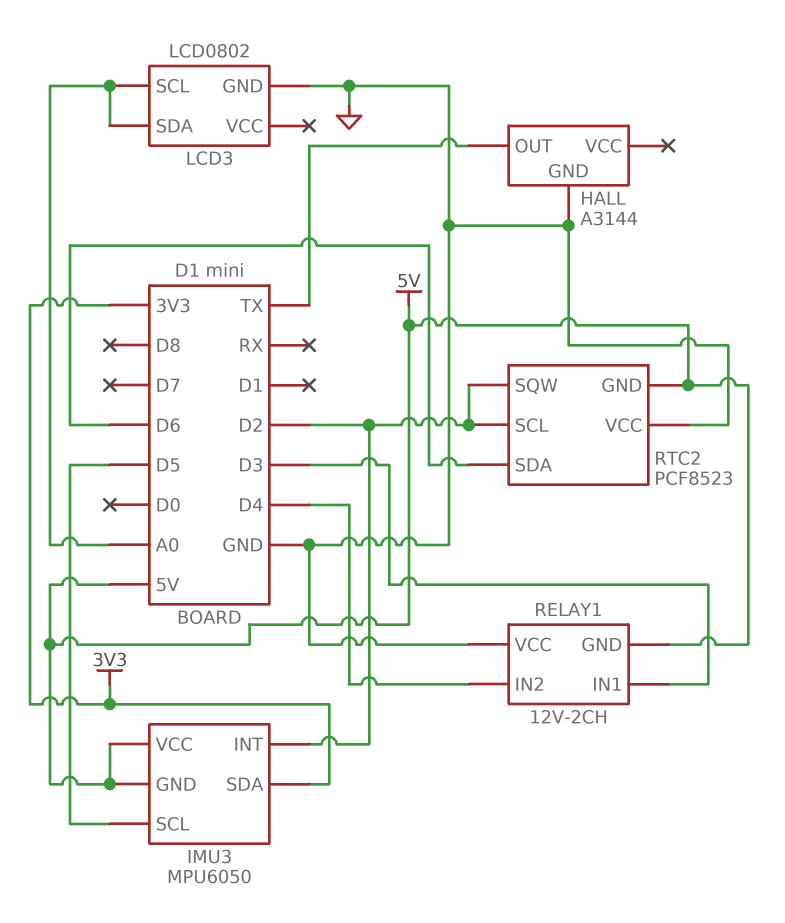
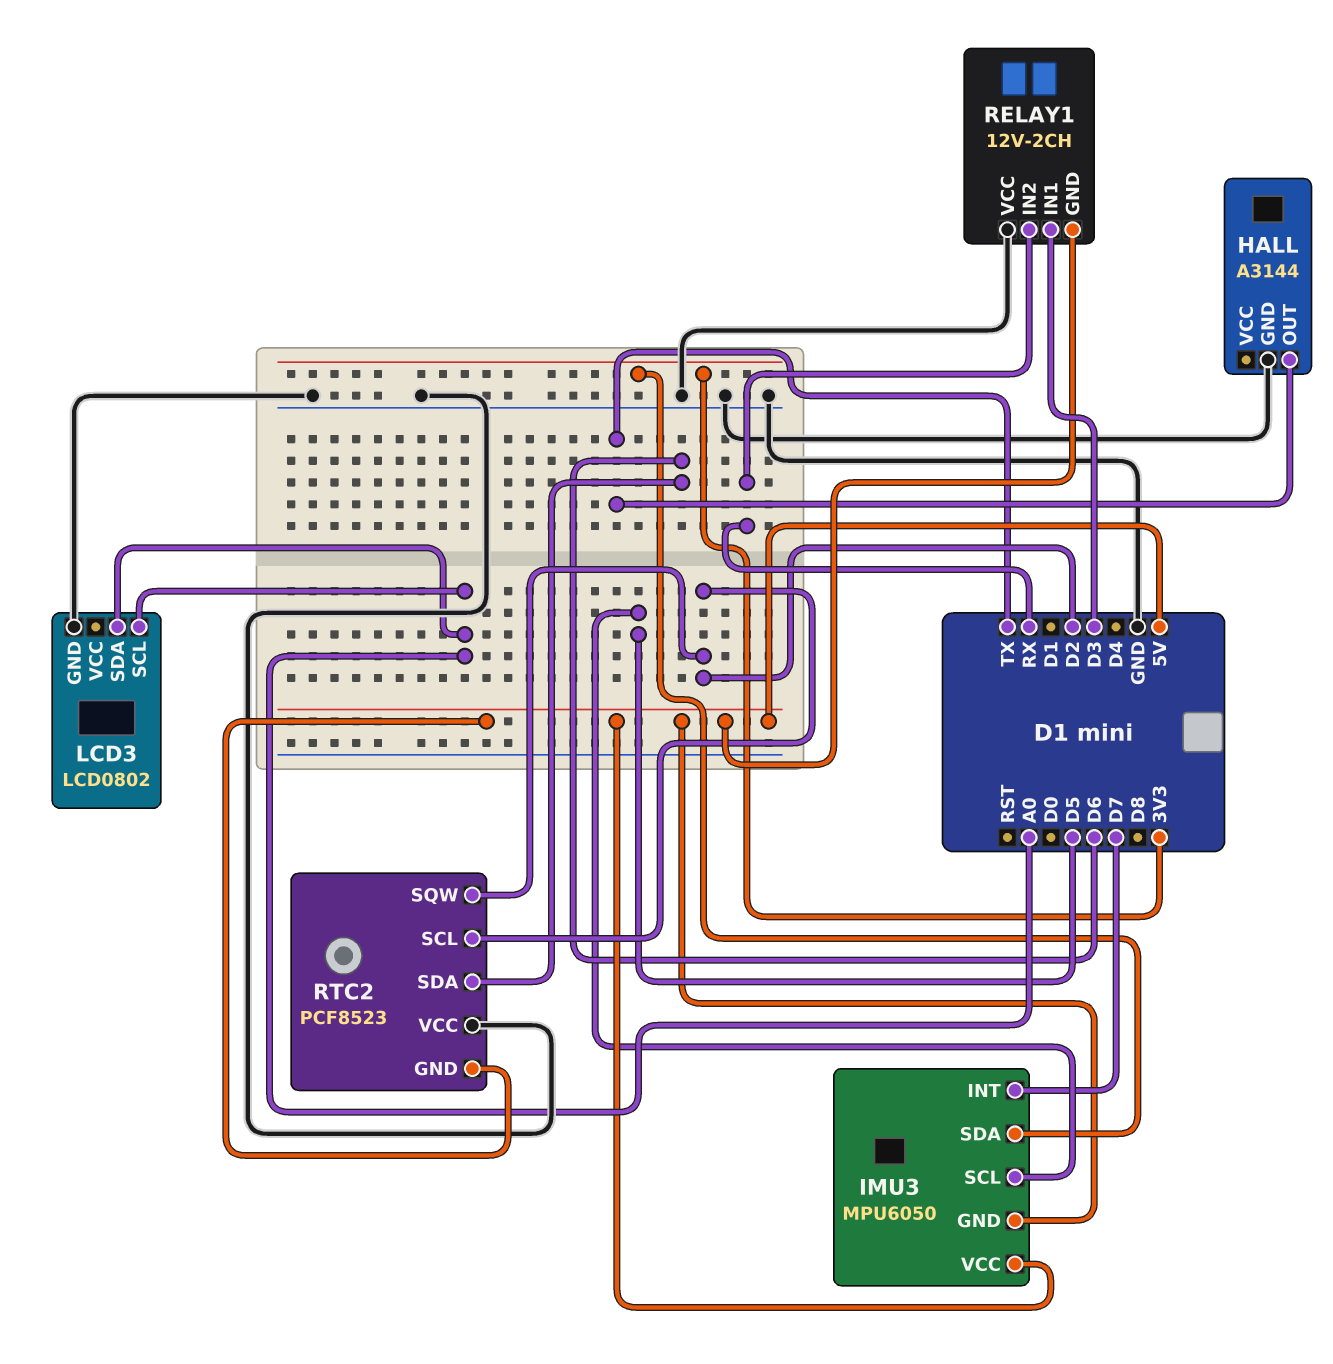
IMU3 pin INT: D2 -> D7
RELAY1 pin IN2: D4 -> RX

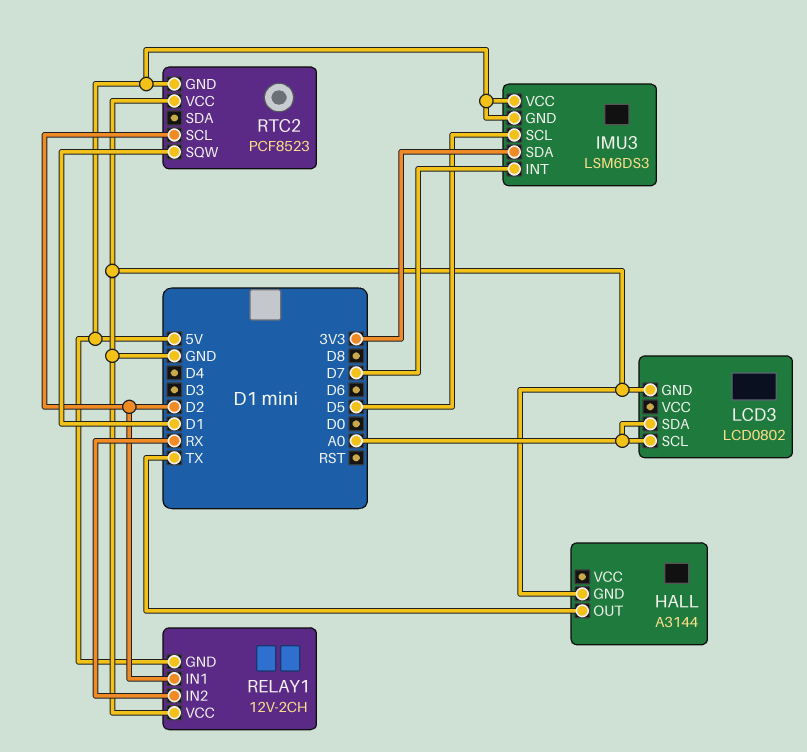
IMU3: MPU6050 -> LSM6DS3
RELAY1 pin IN1: D3 -> D2
RTC2 pin SDA: D6 -> none
RTC2 pin SQW: D2 -> D1

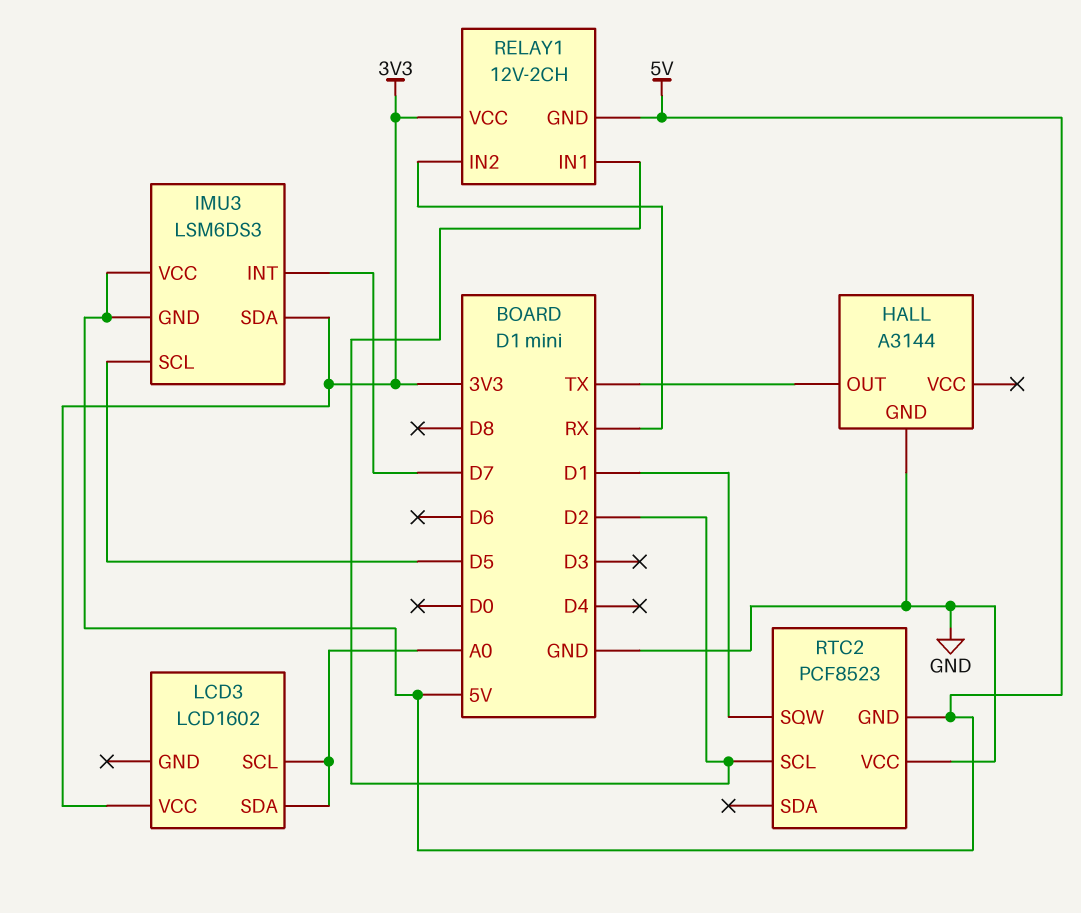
LCD3: LCD0802 -> LCD1602
LCD3 pin GND: GND -> none
LCD3 pin VCC: none -> 3V3
RELAY1 pin VCC: GND -> 3V3

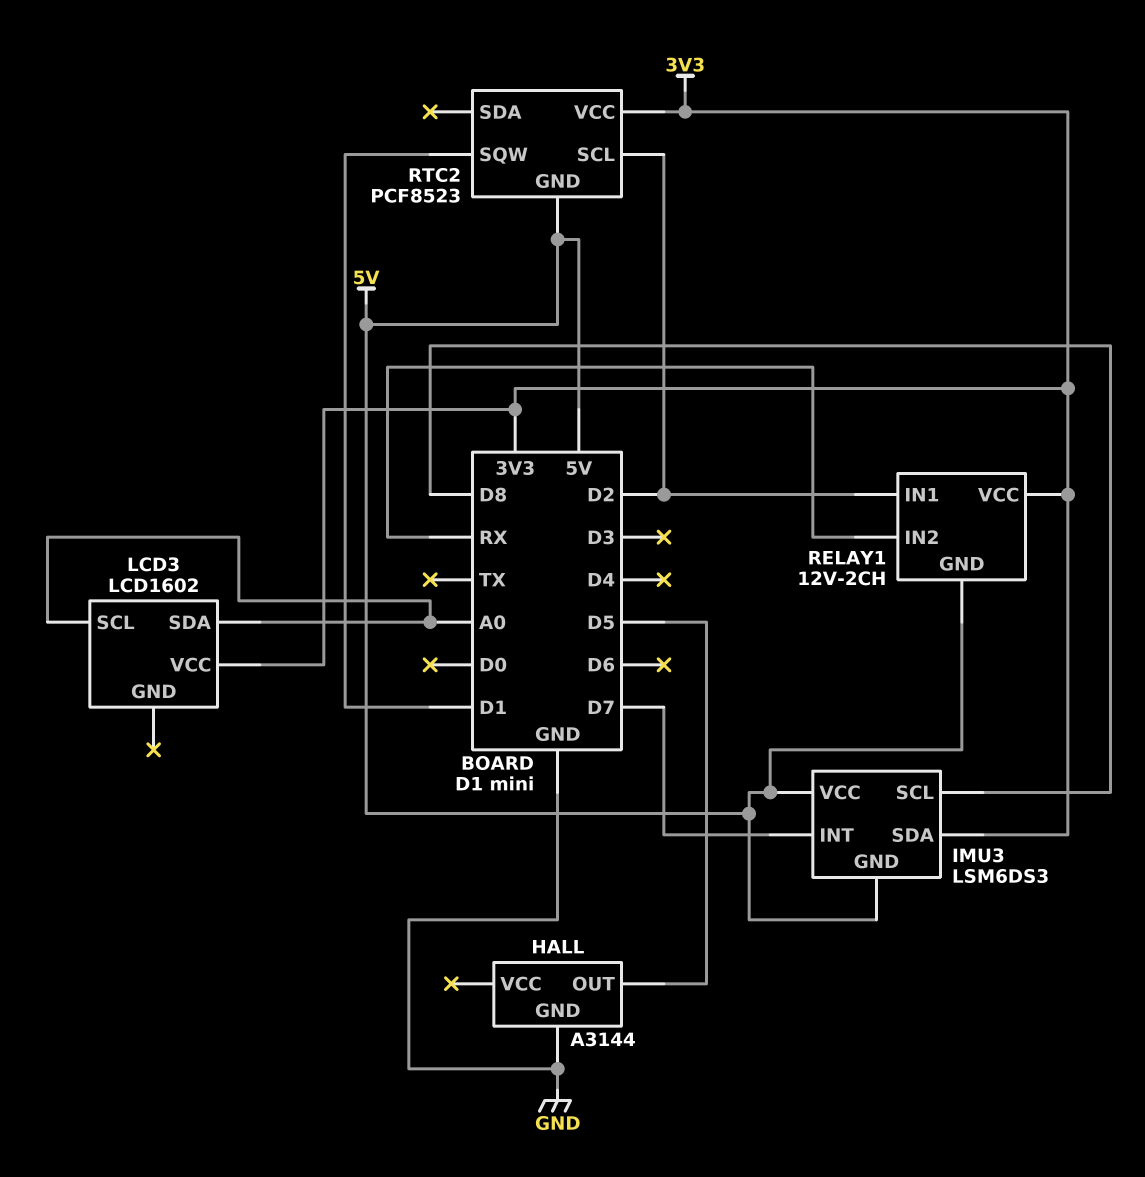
HALL pin OUT: TX -> D5
IMU3 pin SCL: D5 -> D8
RTC2 pin VCC: GND -> 3V3

